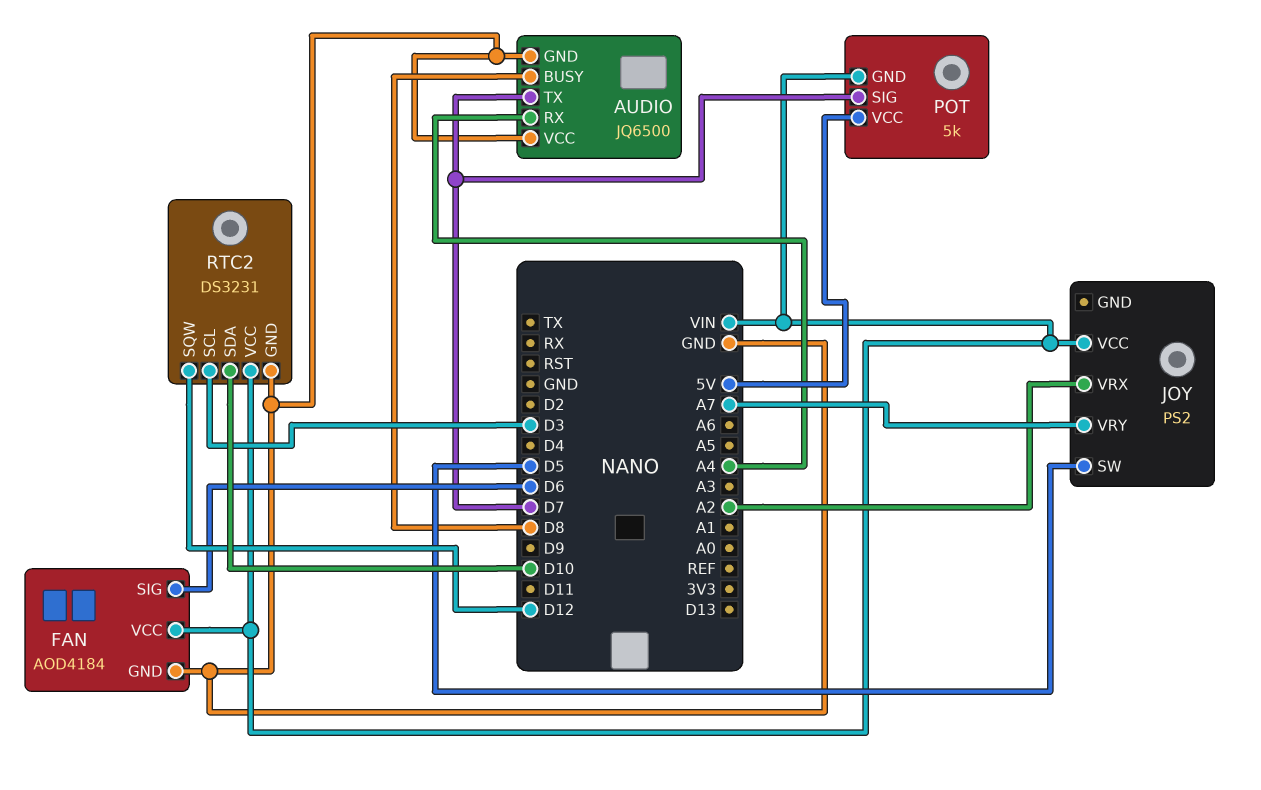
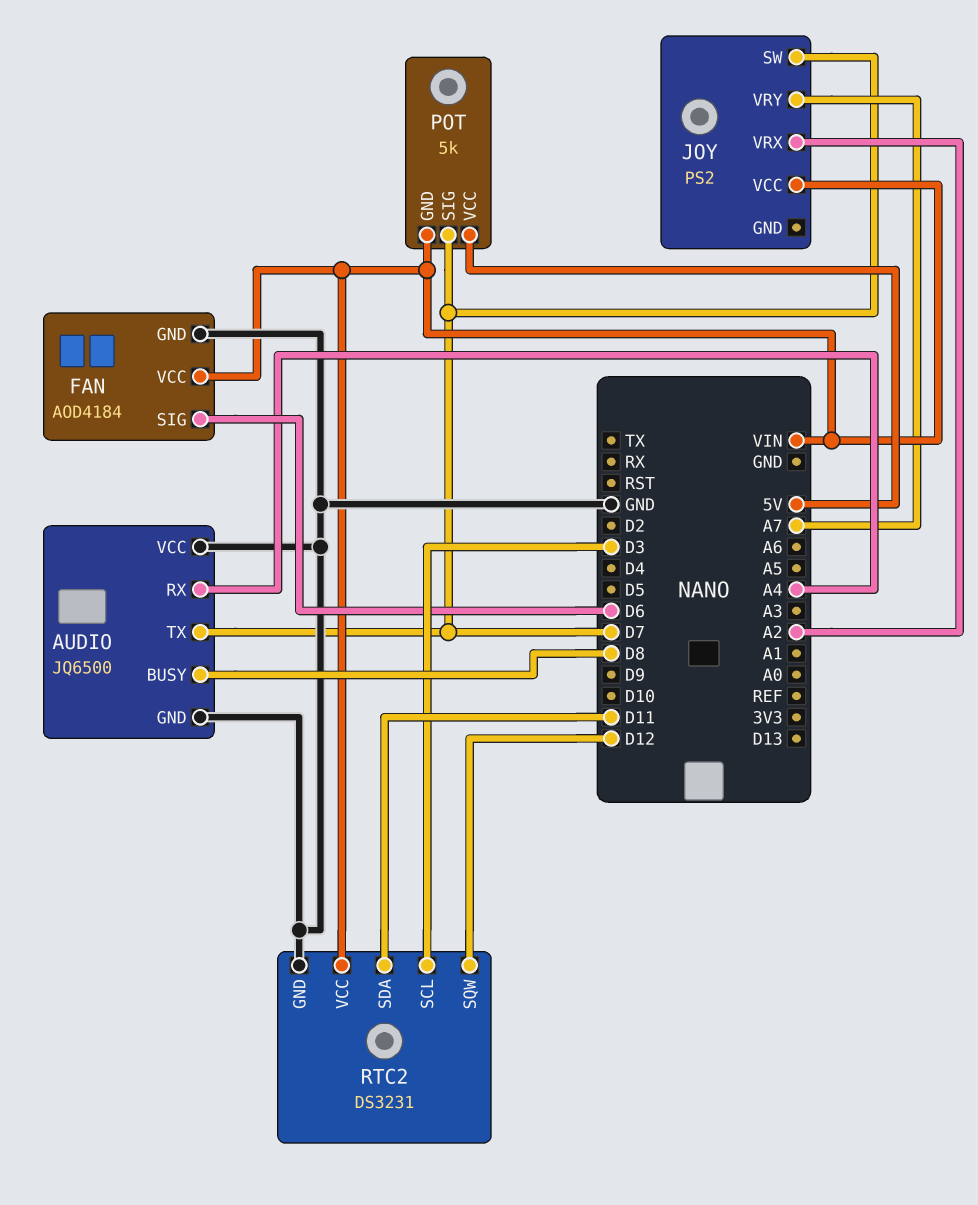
JOY pin SW: D5 -> D7
RTC2 pin SDA: D10 -> D11

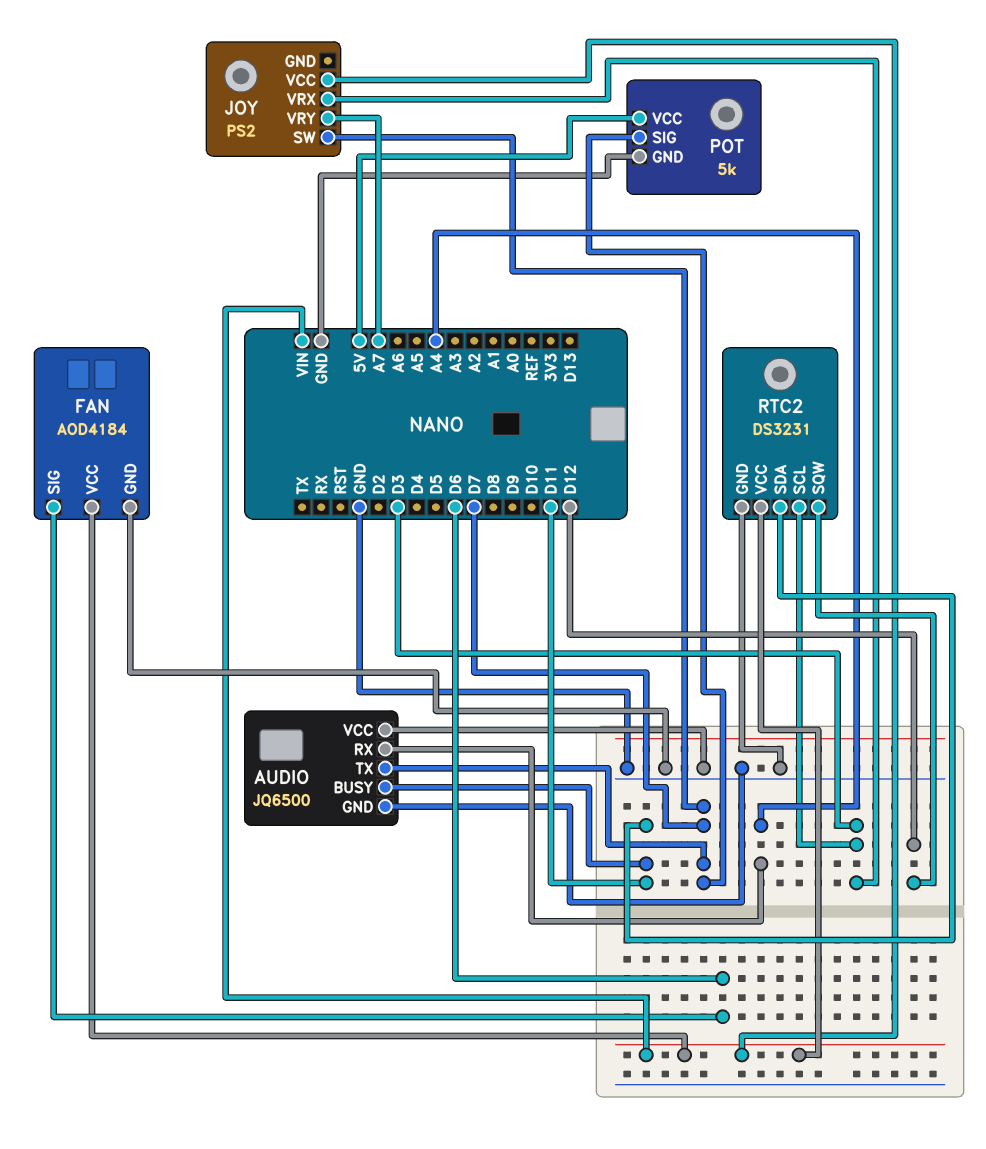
AUDIO pin BUSY: D8 -> D11
JOY pin VRX: A2 -> D3
POT pin GND: VIN -> GND

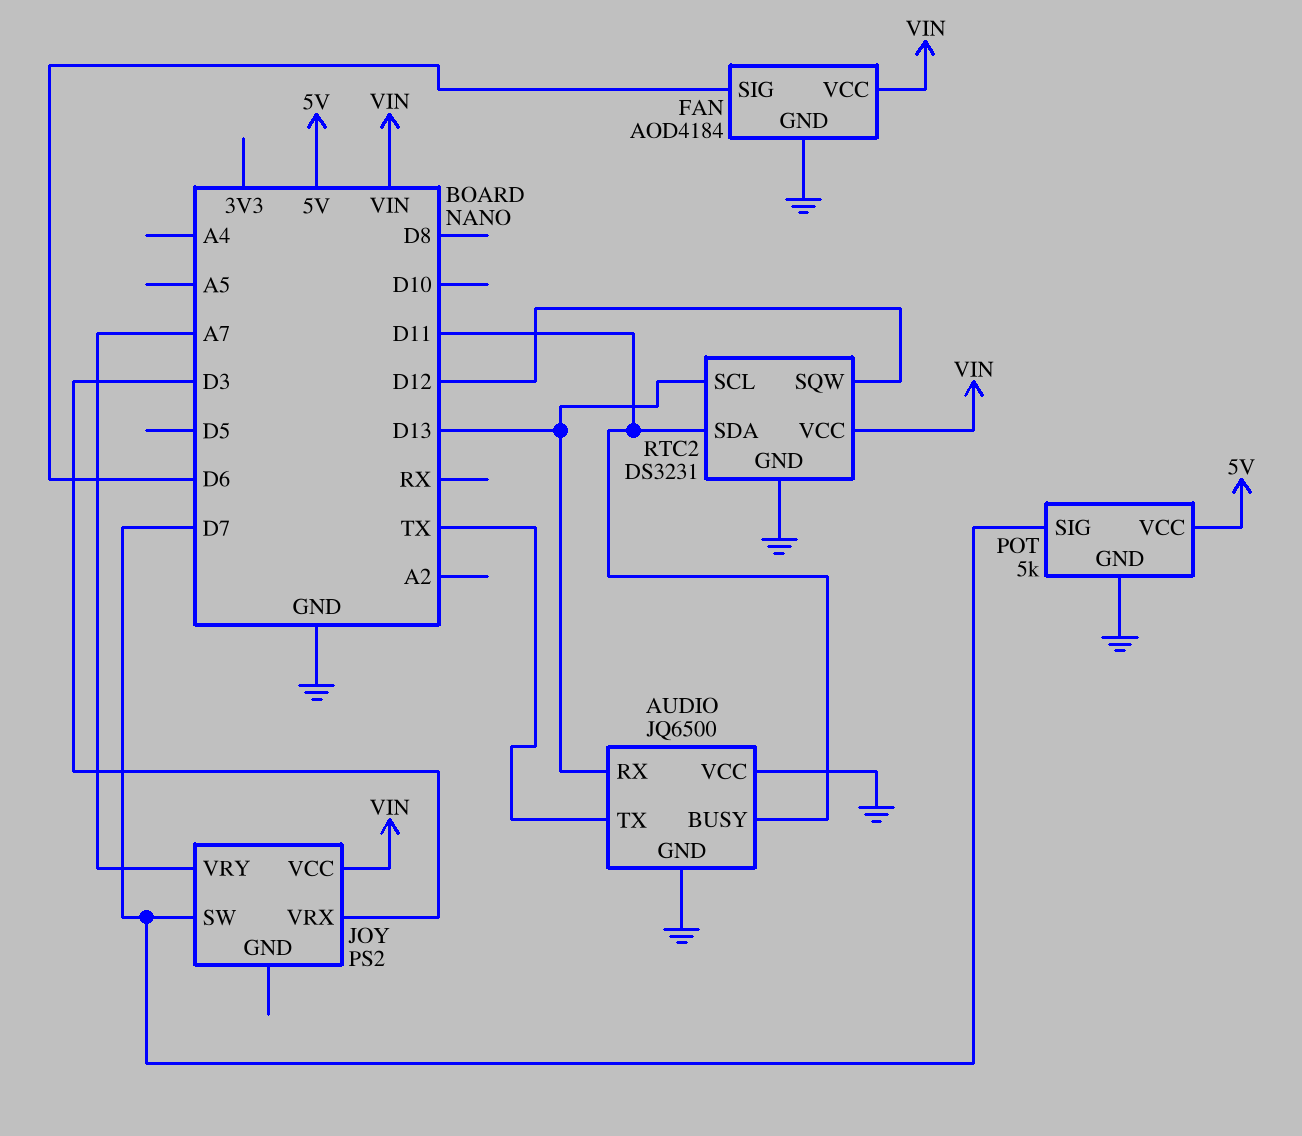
AUDIO pin RX: A4 -> D13
AUDIO pin TX: D7 -> TX
RTC2 pin SCL: D3 -> D13

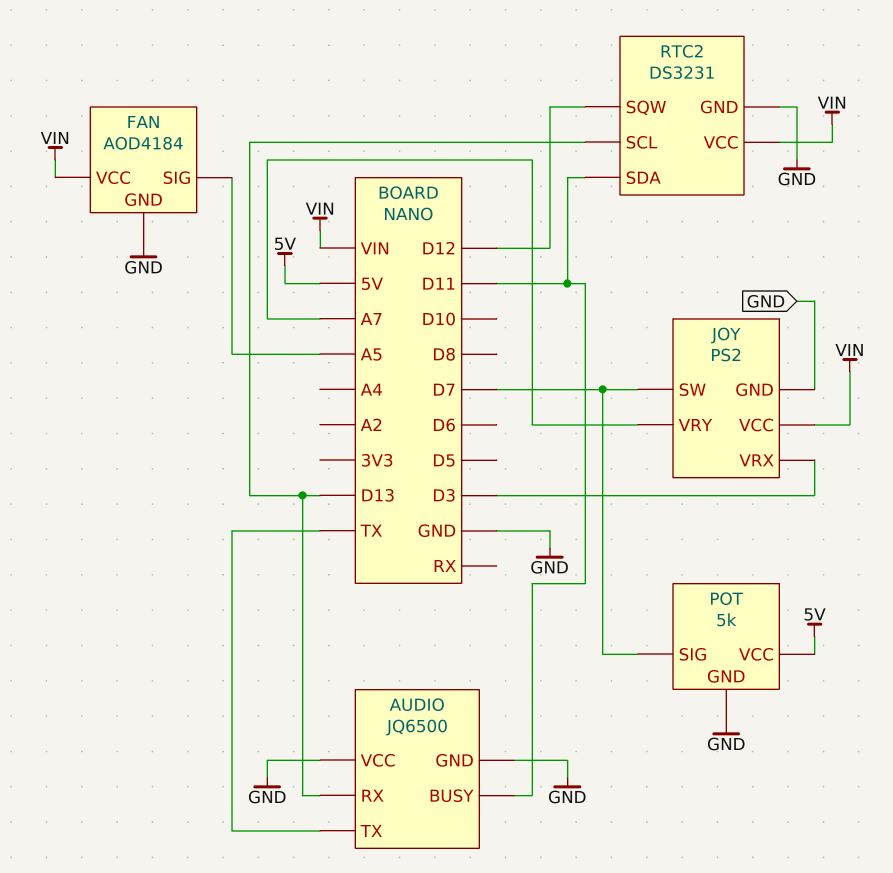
FAN pin SIG: D6 -> A5
JOY pin GND: none -> GND

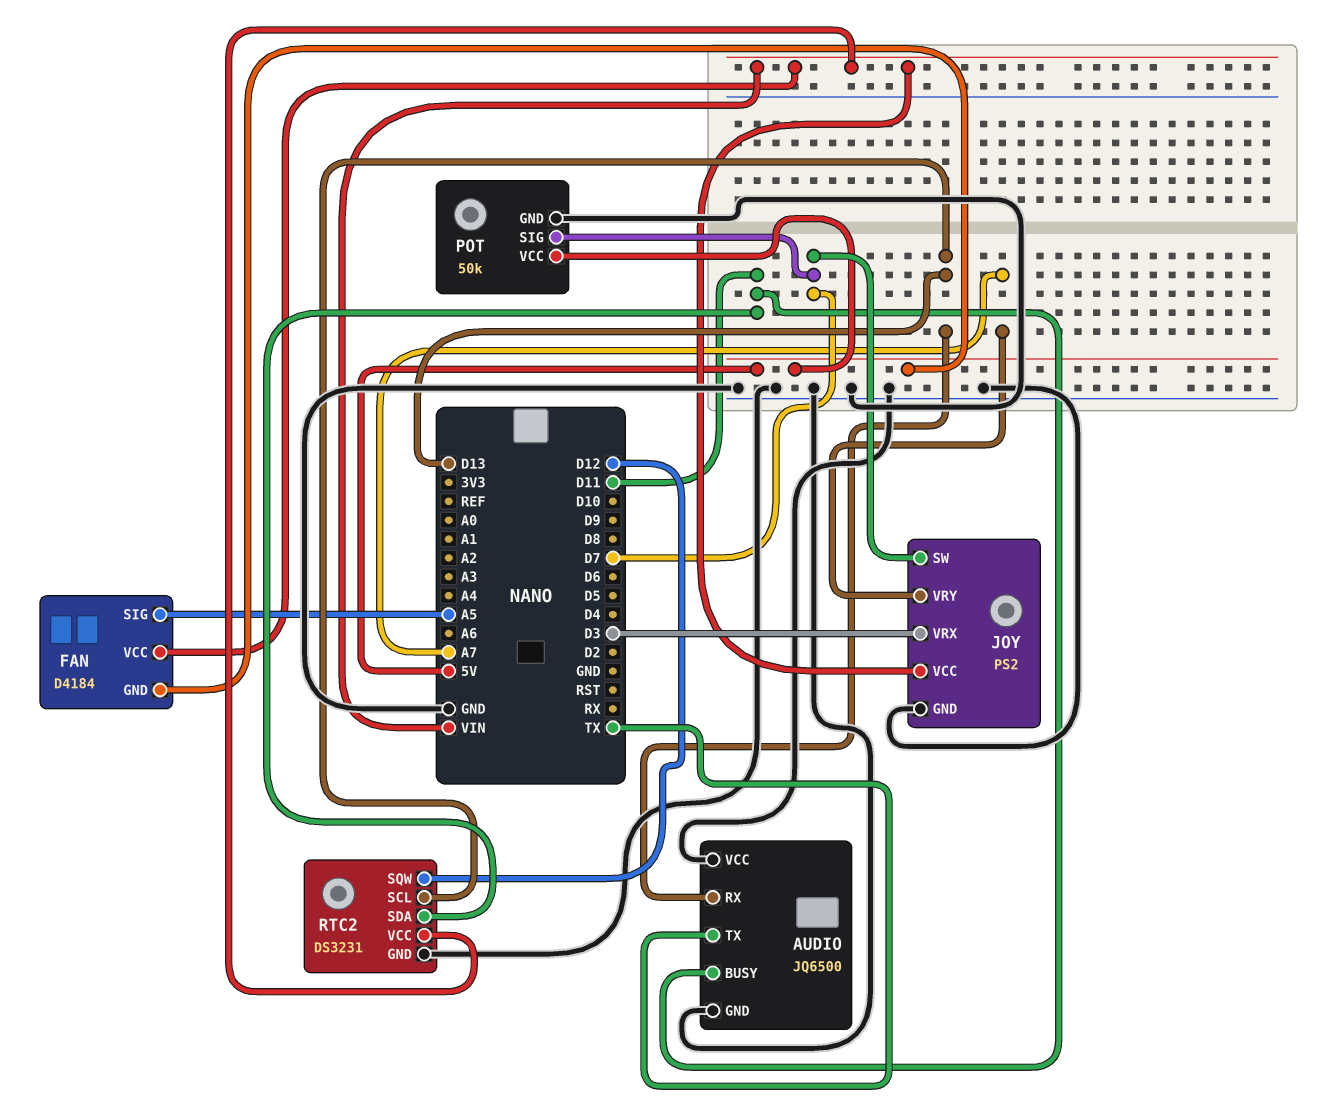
FAN: AOD4184 -> D4184
FAN pin GND: GND -> 5V
POT: 5k -> 50k

